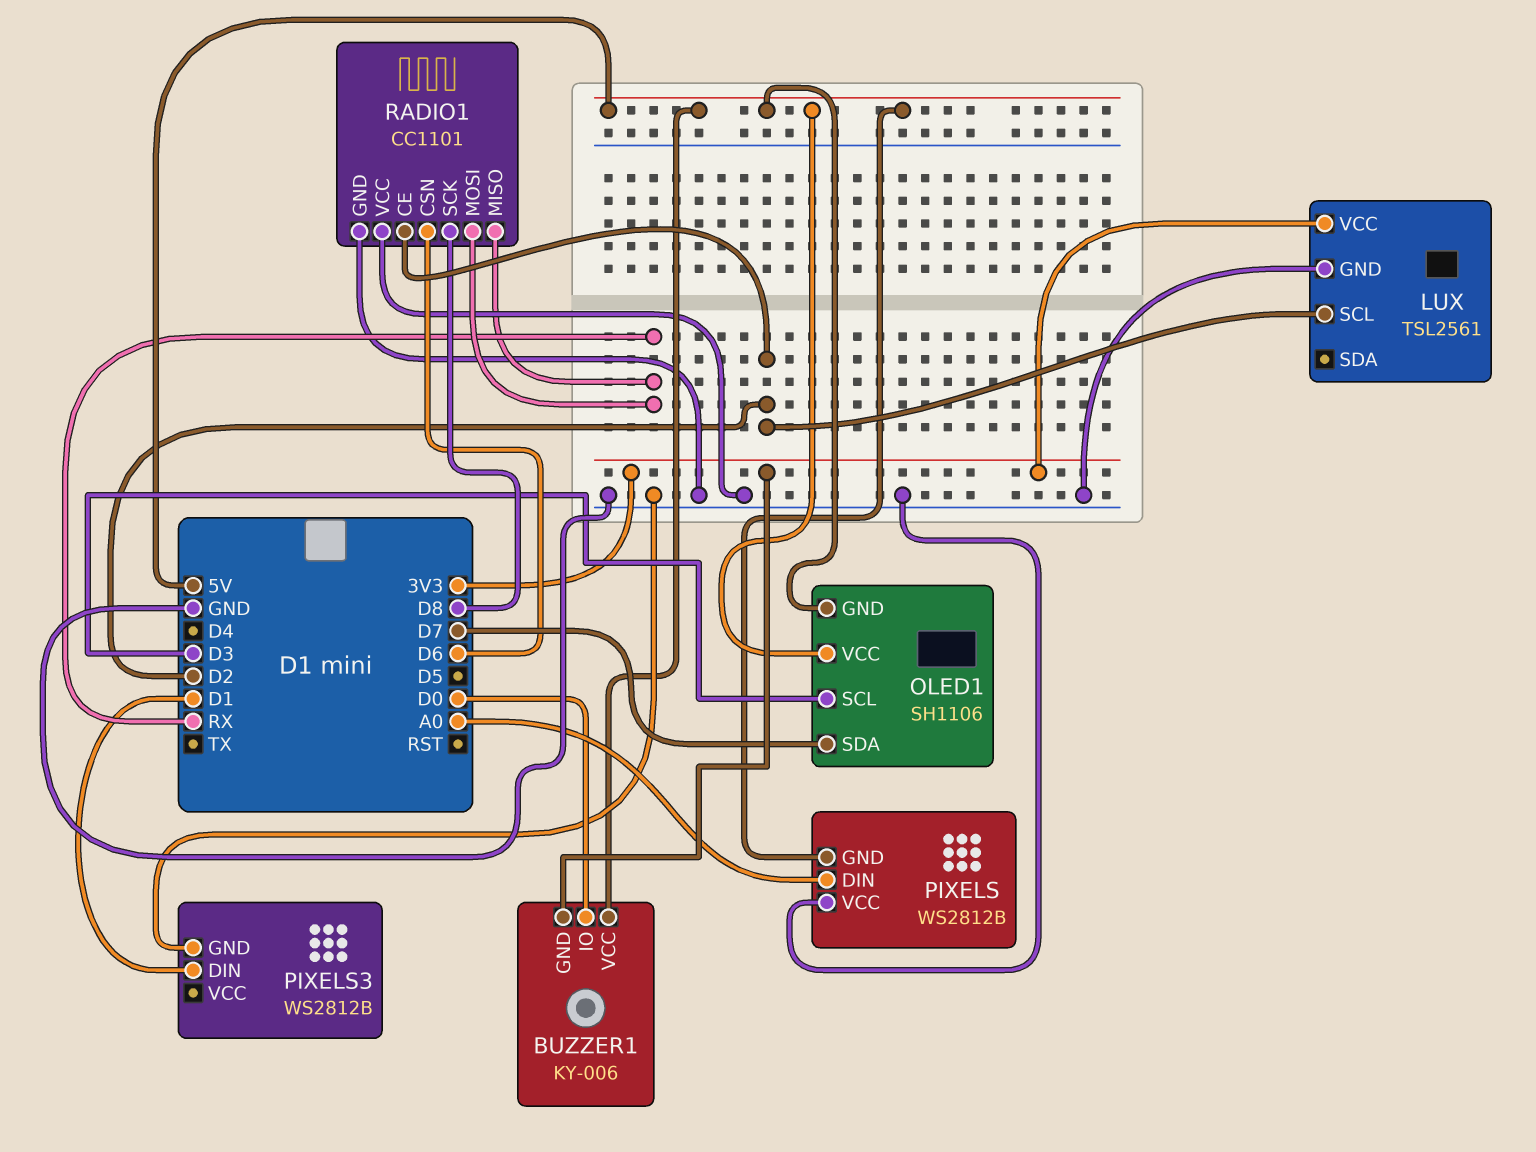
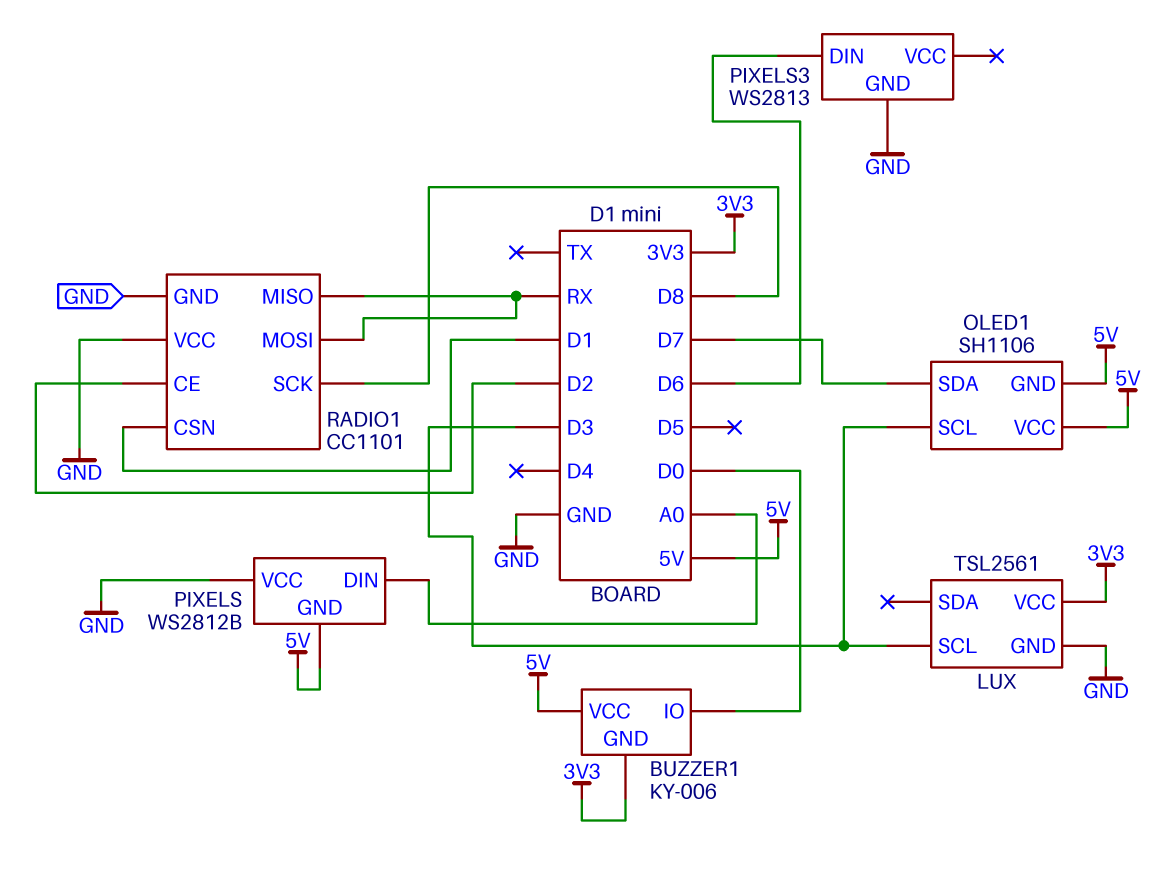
LUX pin SCL: D2 -> D3
PIXELS3: WS2812B -> WS2813
PIXELS3 pin DIN: D1 -> D6
RADIO1 pin CSN: D6 -> D1

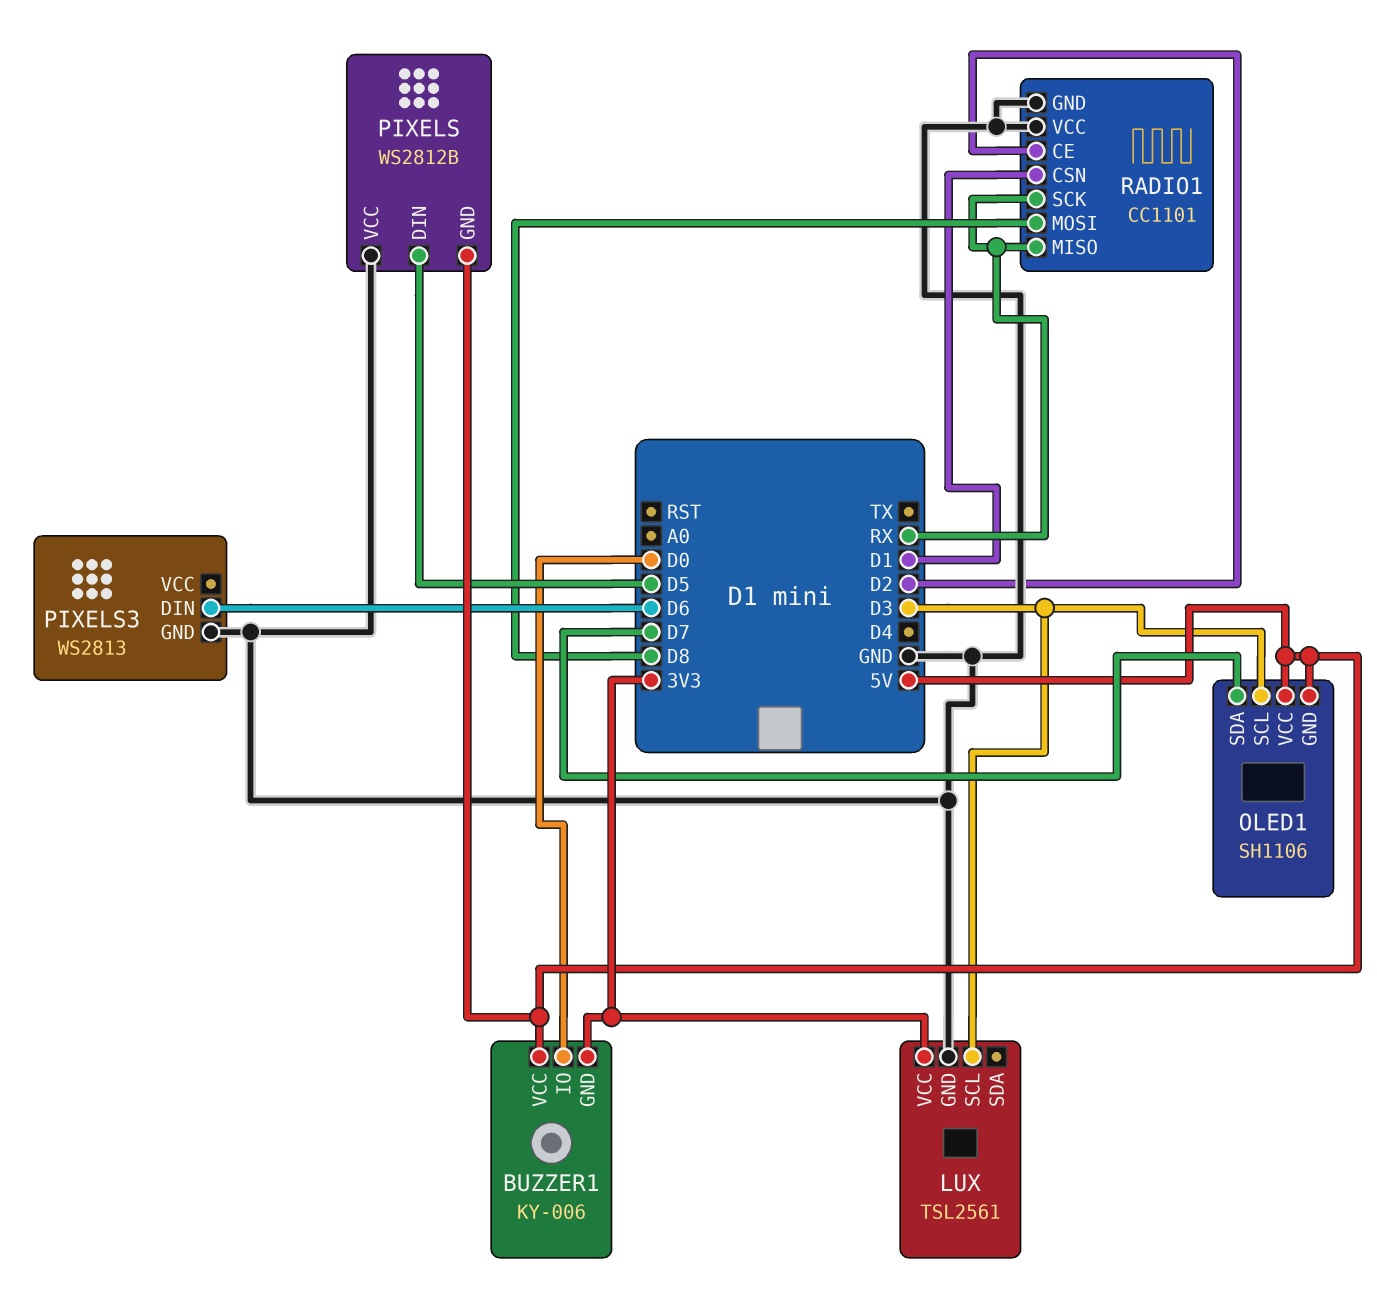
PIXELS pin DIN: A0 -> D5
RADIO1 pin MOSI: RX -> D8
RADIO1 pin SCK: D8 -> RX

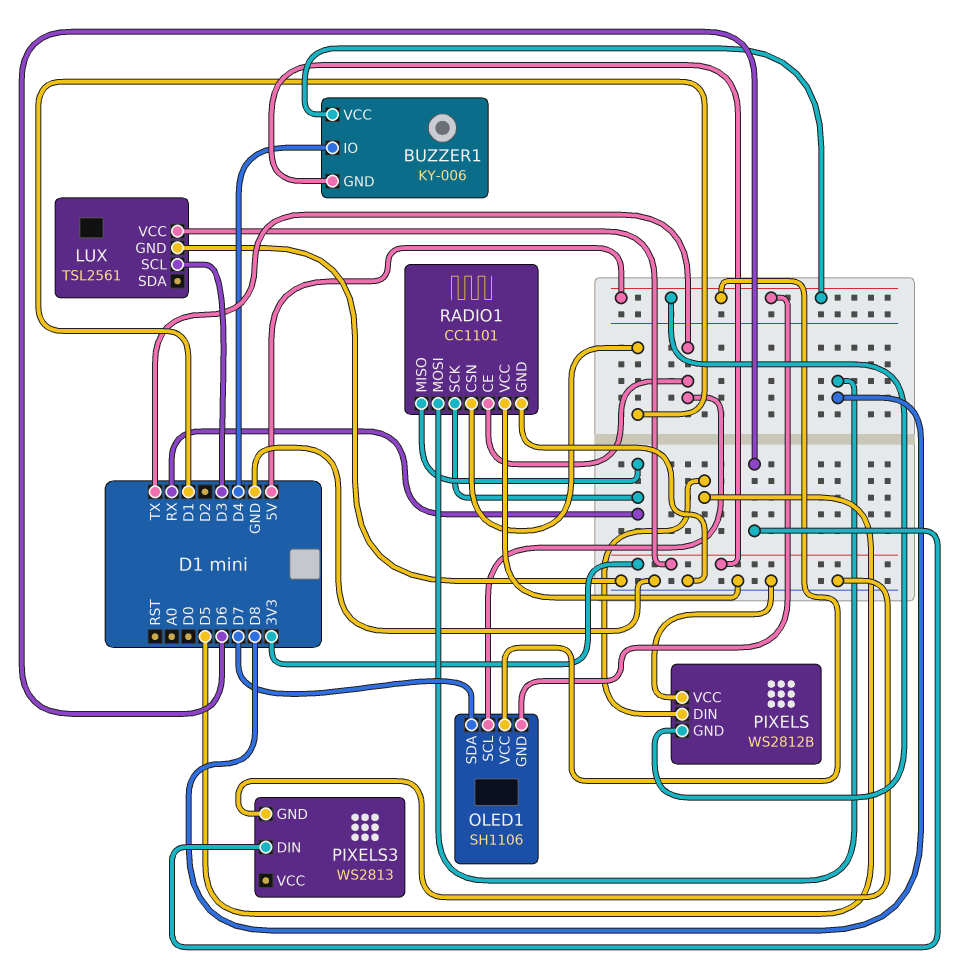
BUZZER1 pin IO: D0 -> D4
OLED1 pin SCL: D3 -> TX
RADIO1 pin CE: D2 -> TX

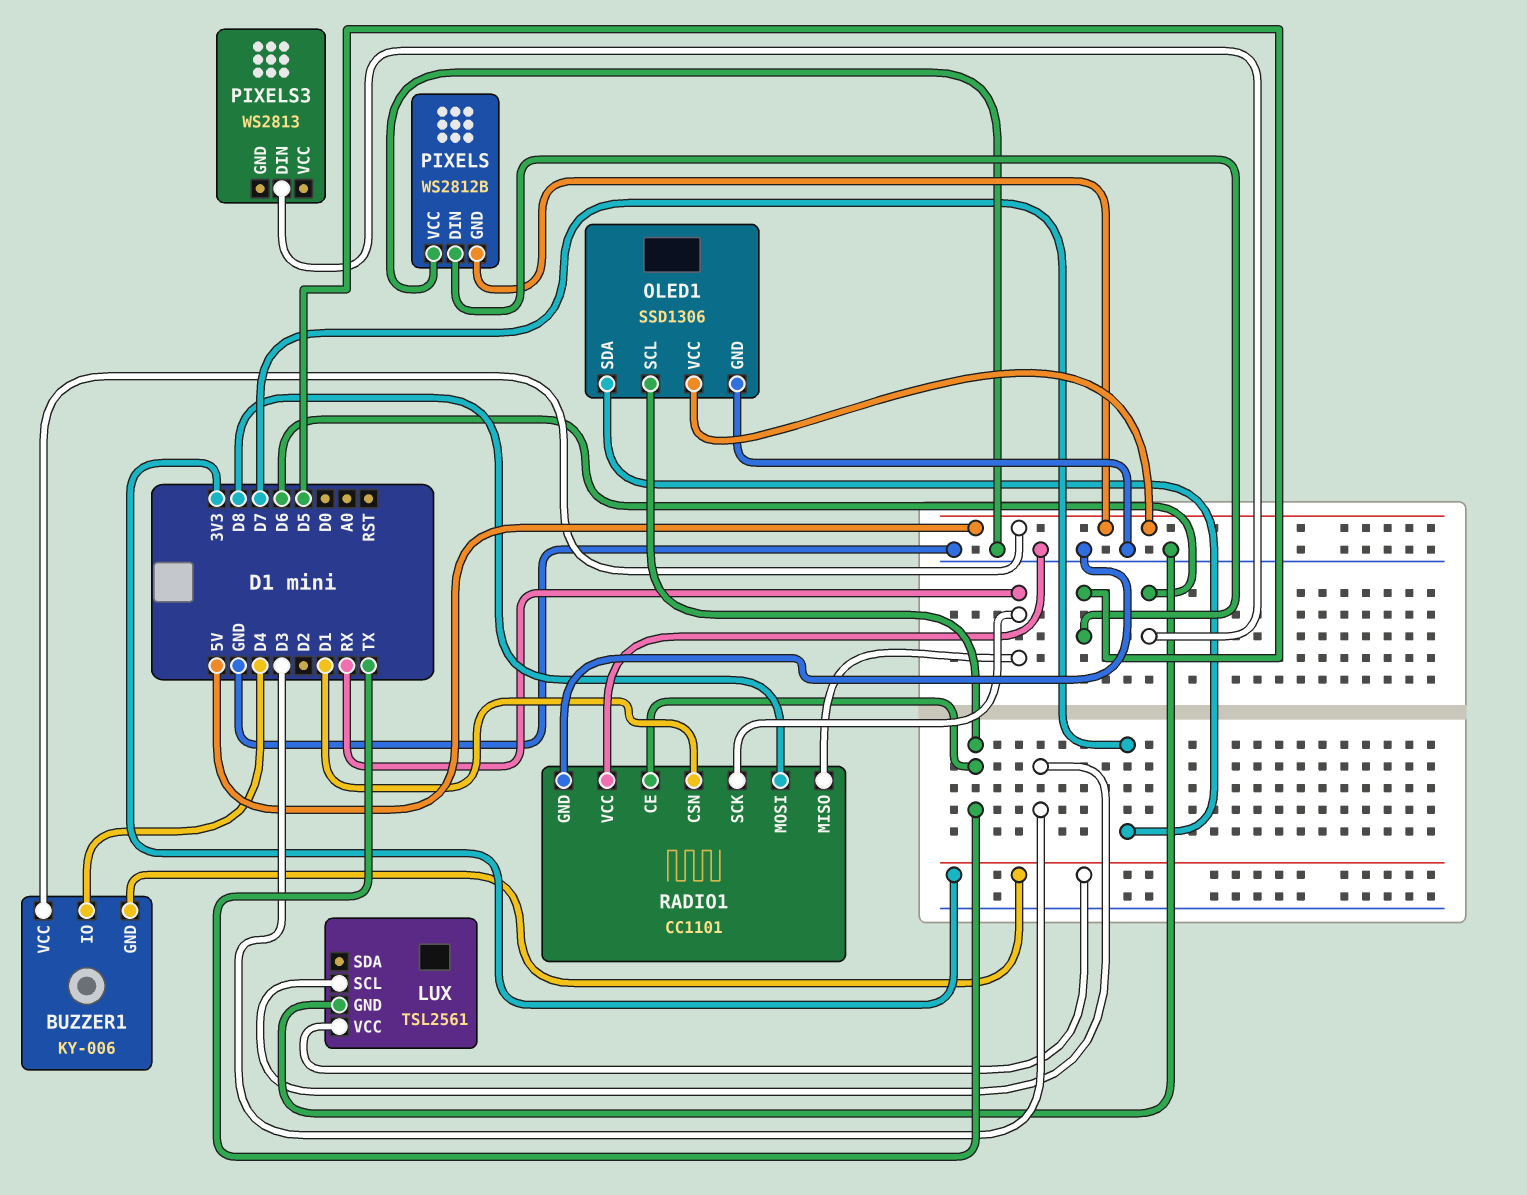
OLED1: SH1106 -> SSD1306
OLED1 pin GND: 5V -> GND
PIXELS3 pin GND: GND -> none

